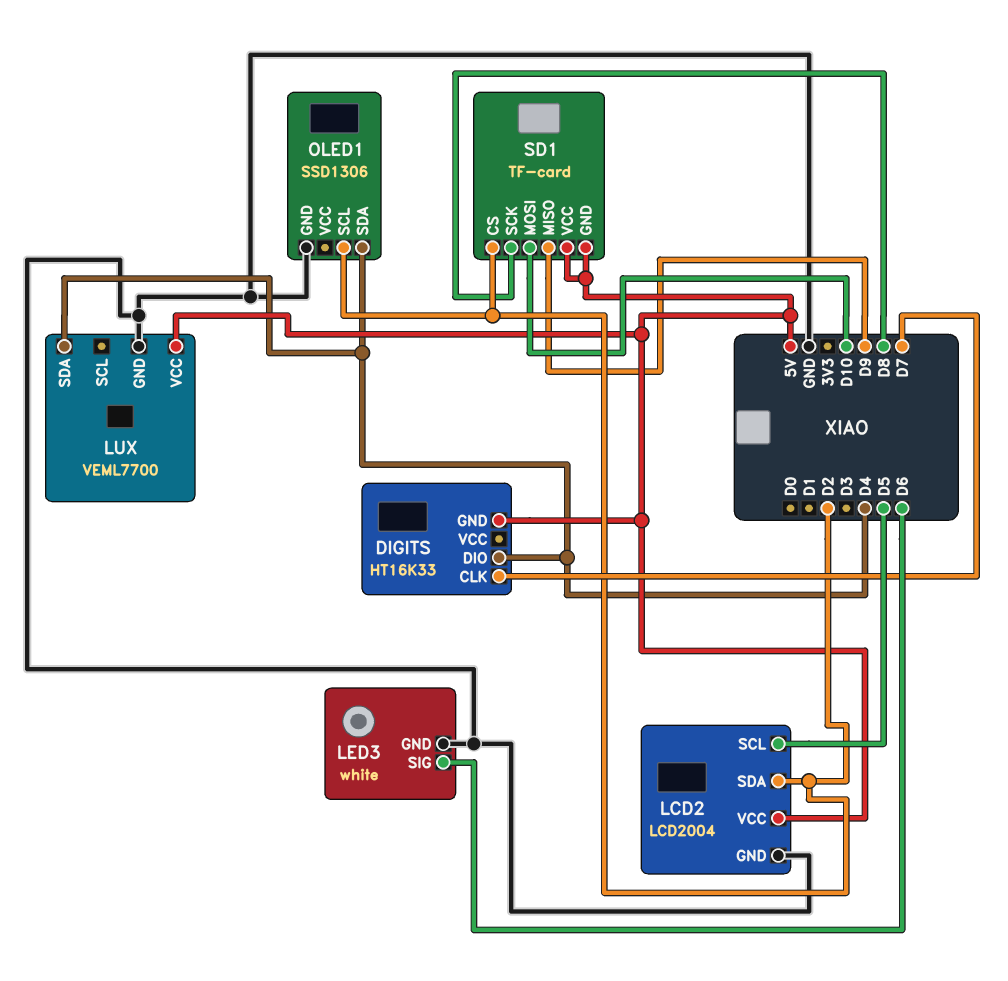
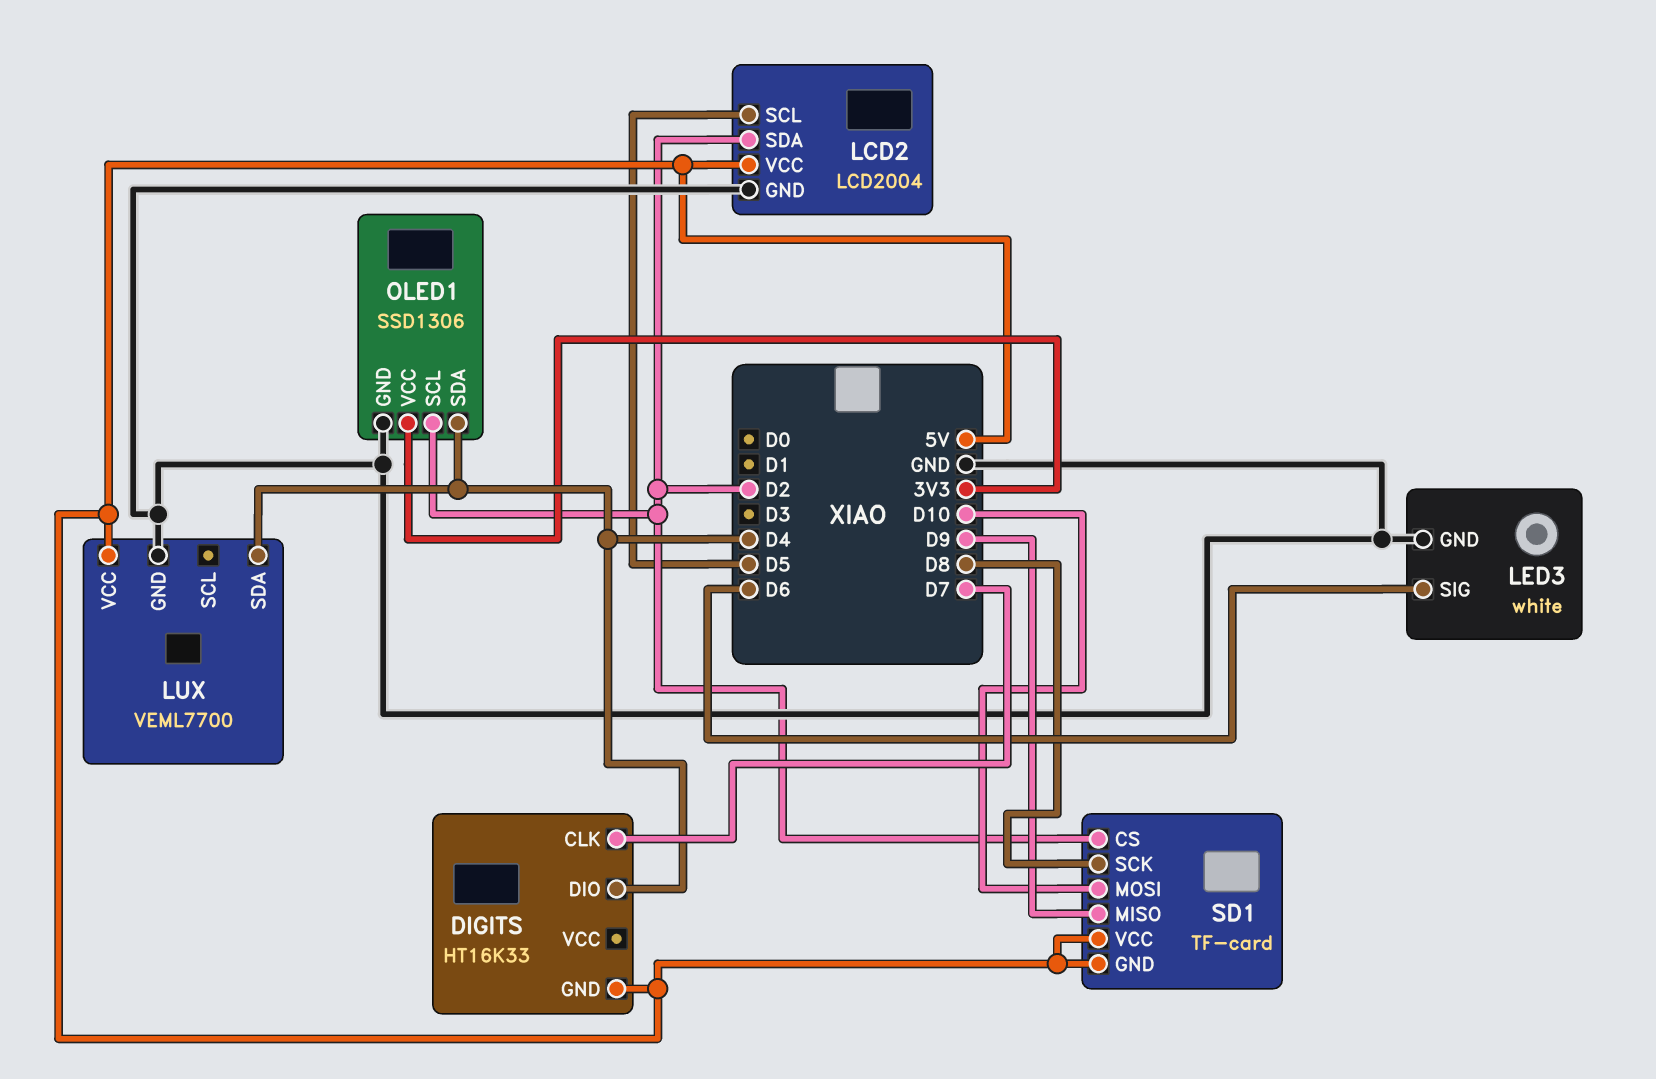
OLED1 pin VCC: none -> 3V3

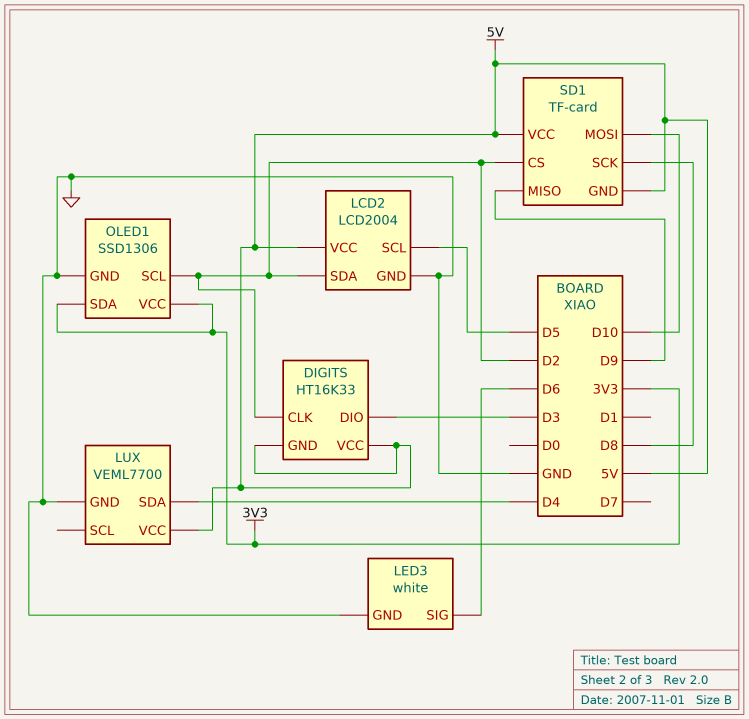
DIGITS pin CLK: D7 -> D2
DIGITS pin DIO: D4 -> D3
DIGITS pin VCC: none -> 5V
OLED1 pin SDA: D4 -> 3V3

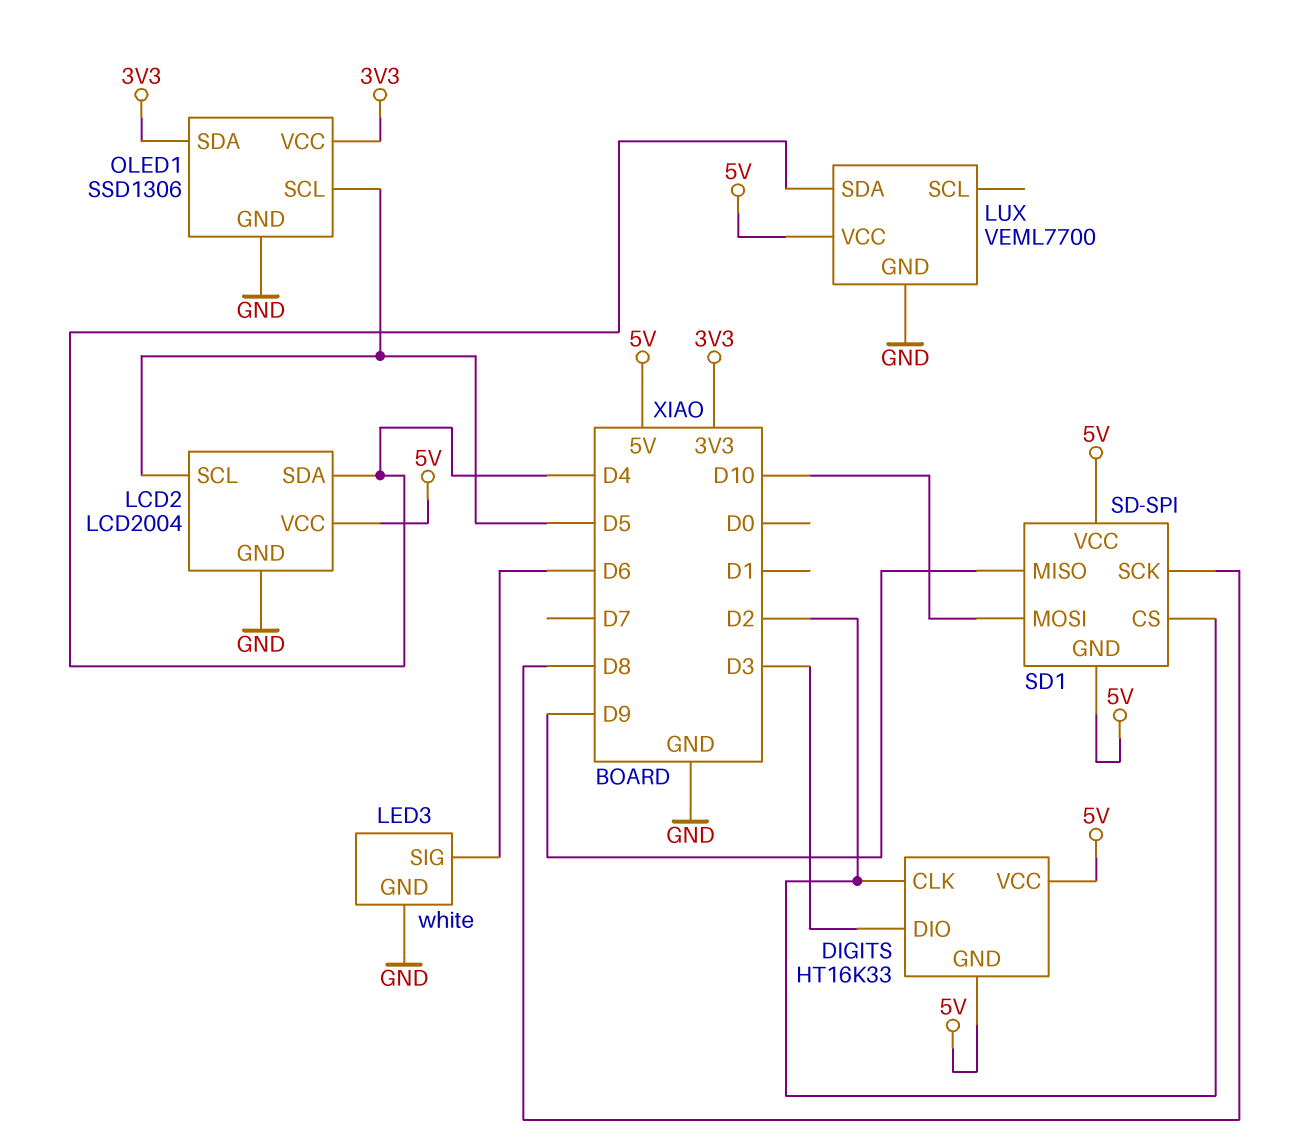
LCD2 pin SDA: D2 -> D4
OLED1 pin SCL: D2 -> D5
SD1: TF-card -> SD-SPI

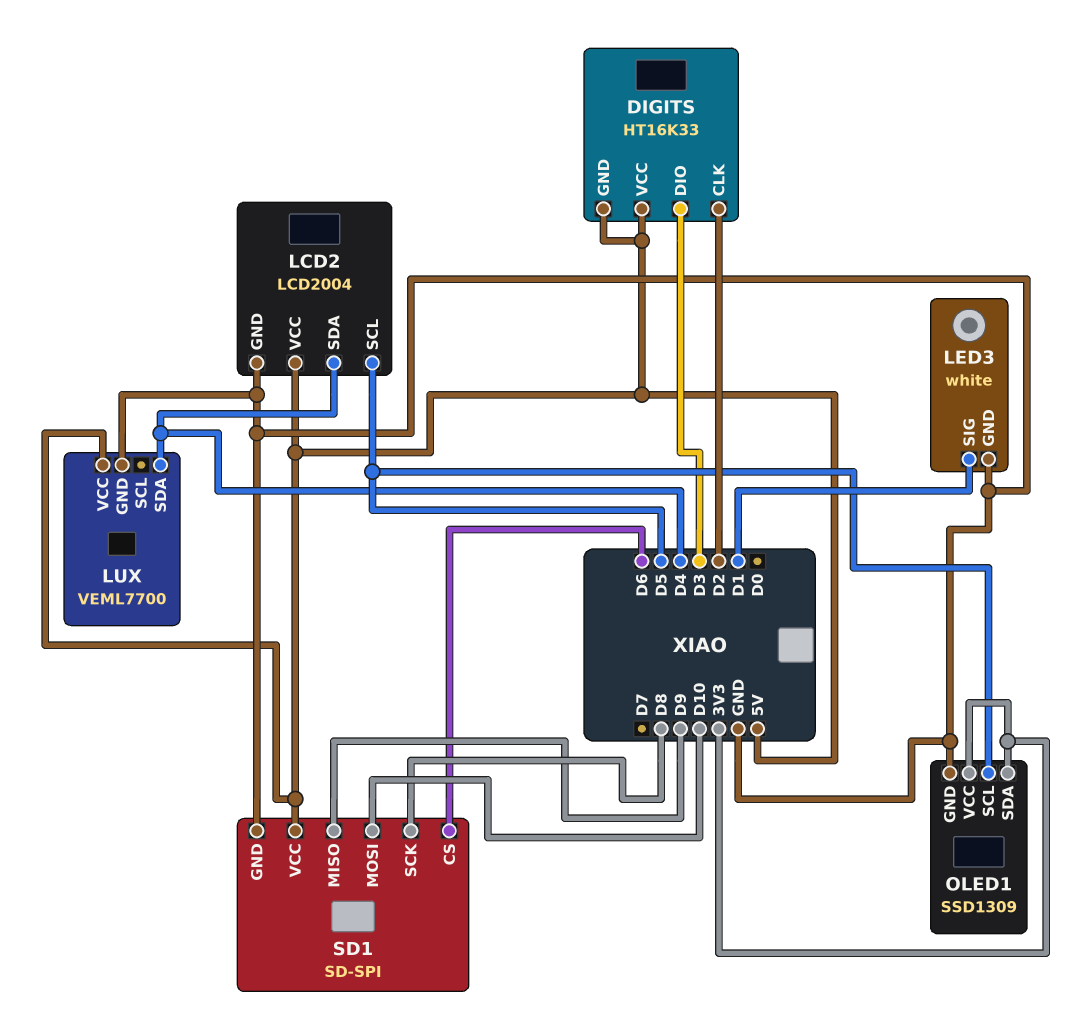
LED3 pin SIG: D6 -> D1
OLED1: SSD1306 -> SSD1309
SD1 pin CS: D2 -> D6
SD1 pin GND: 5V -> GND

